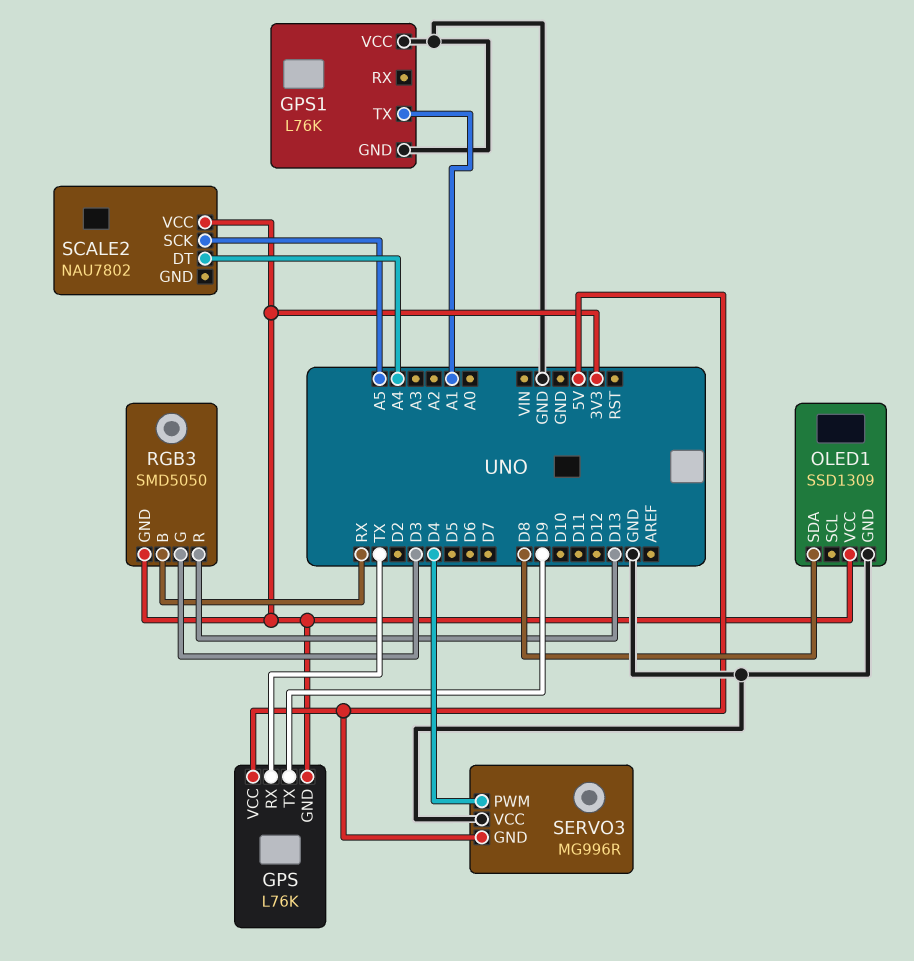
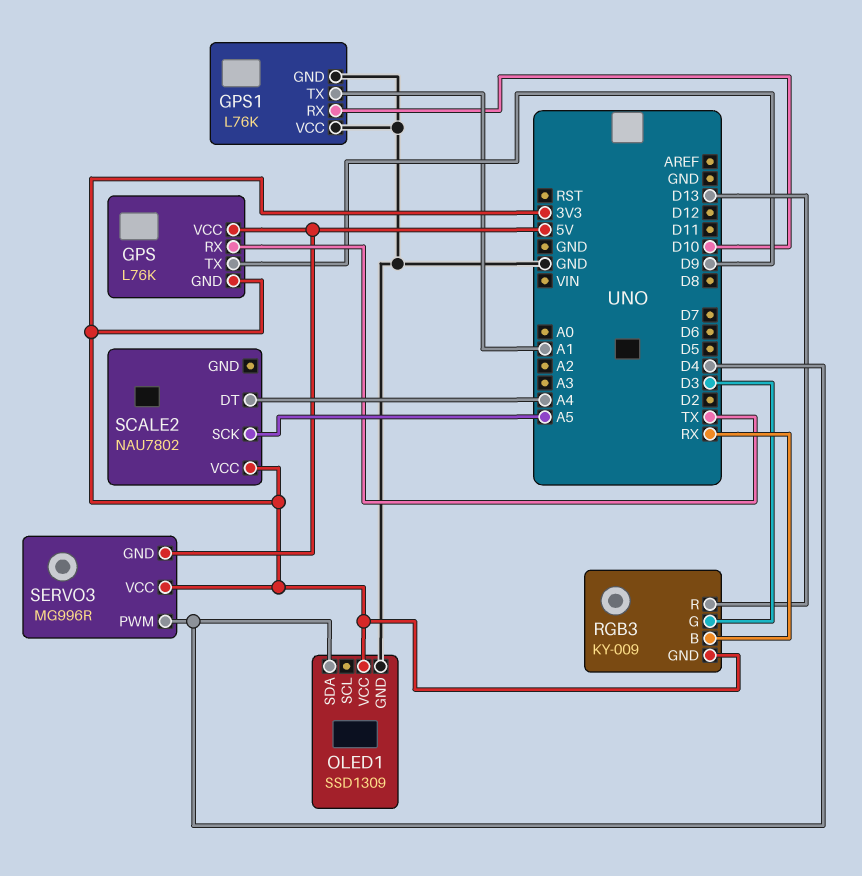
GPS1 pin RX: none -> D10
OLED1 pin SDA: D8 -> D4
RGB3: SMD5050 -> KY-009
SERVO3 pin VCC: GND -> 3V3

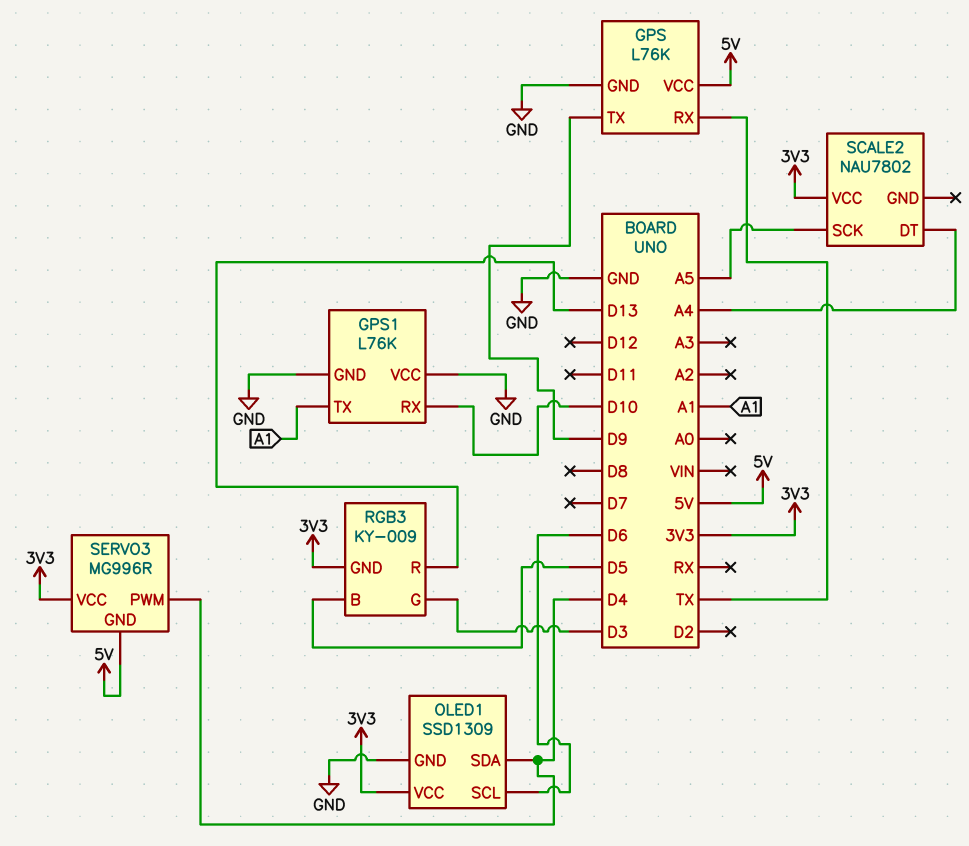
GPS pin GND: 3V3 -> GND
OLED1 pin SCL: none -> D6
RGB3 pin B: RX -> D5

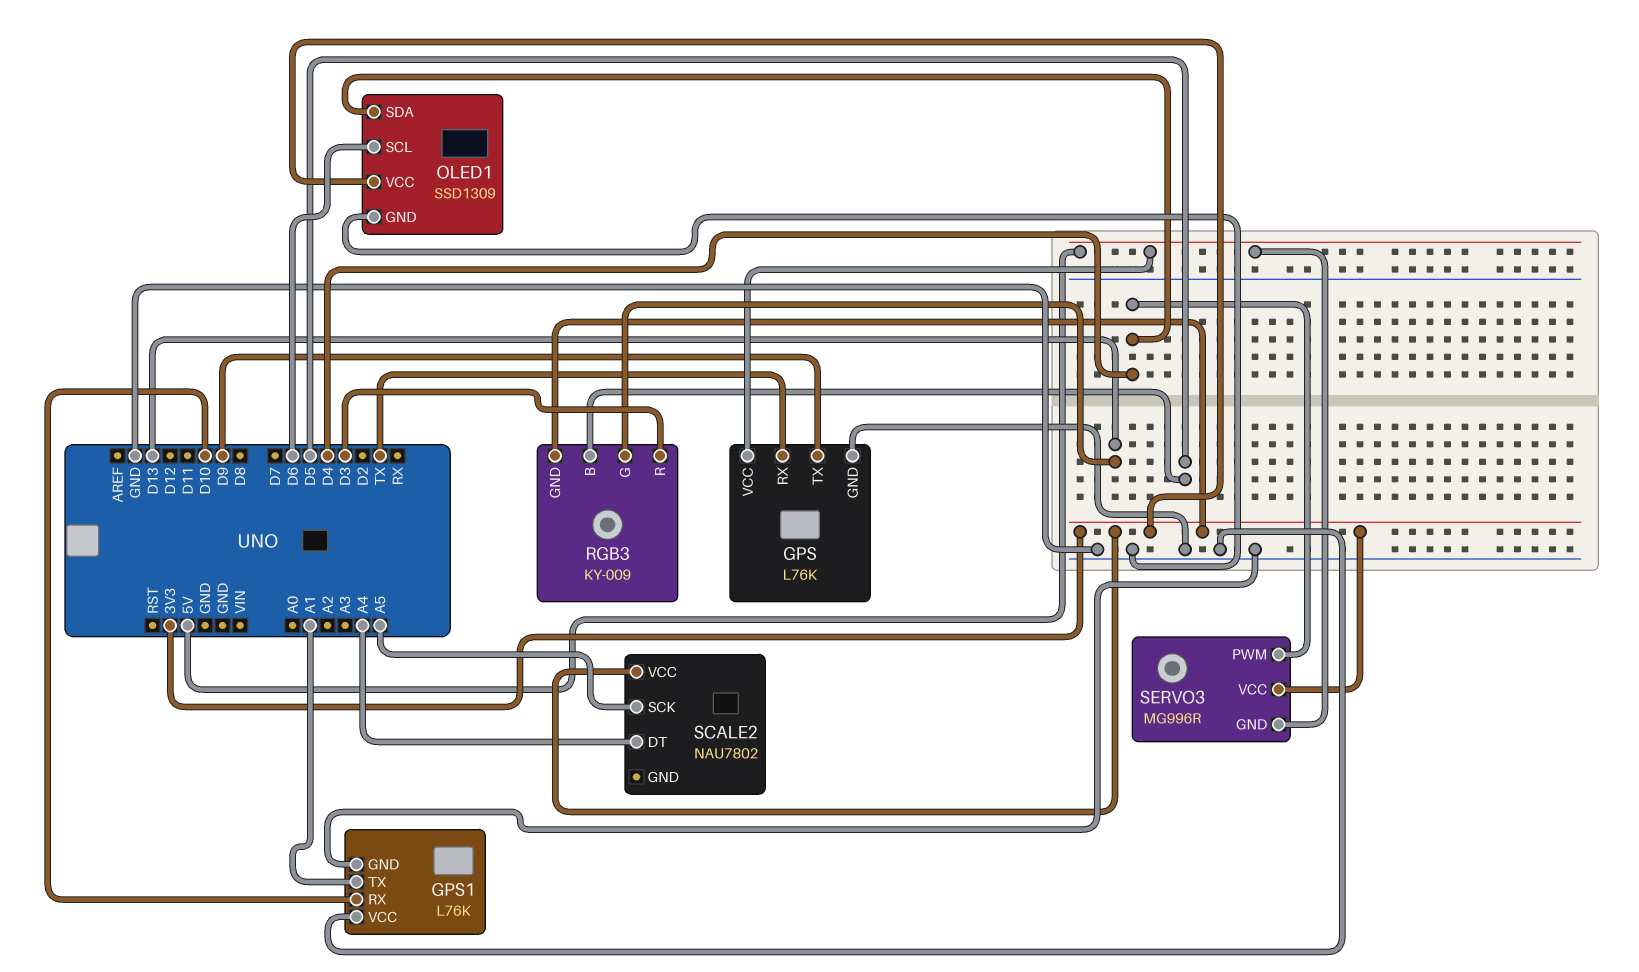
RGB3 pin G: D3 -> D13
RGB3 pin R: D13 -> D3

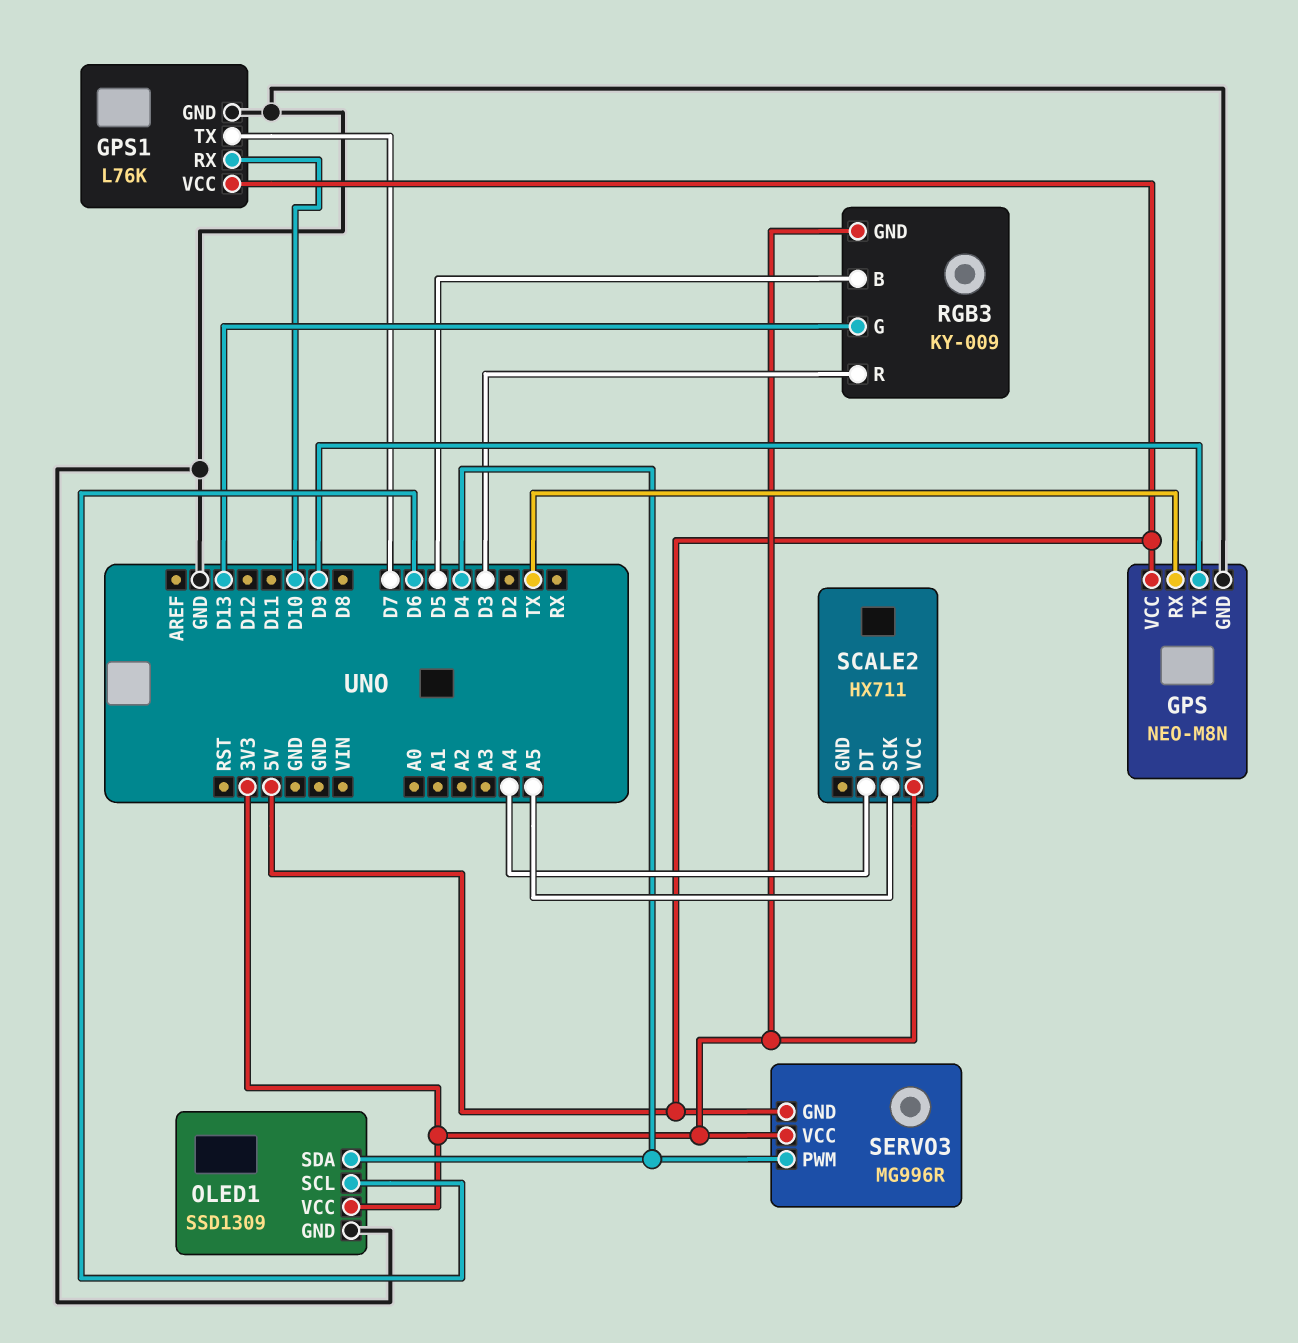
GPS: L76K -> NEO-M8N
GPS1 pin TX: A1 -> D7
GPS1 pin VCC: GND -> 5V
SCALE2: NAU7802 -> HX711

